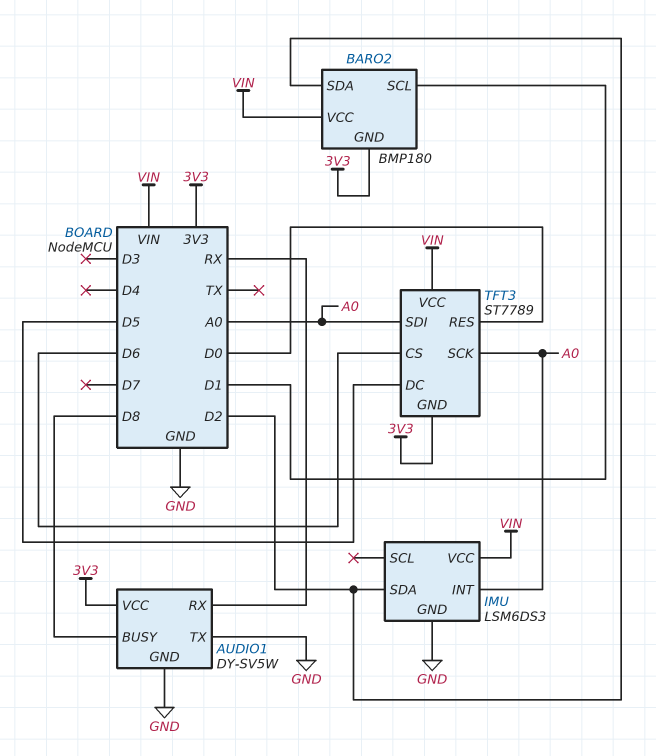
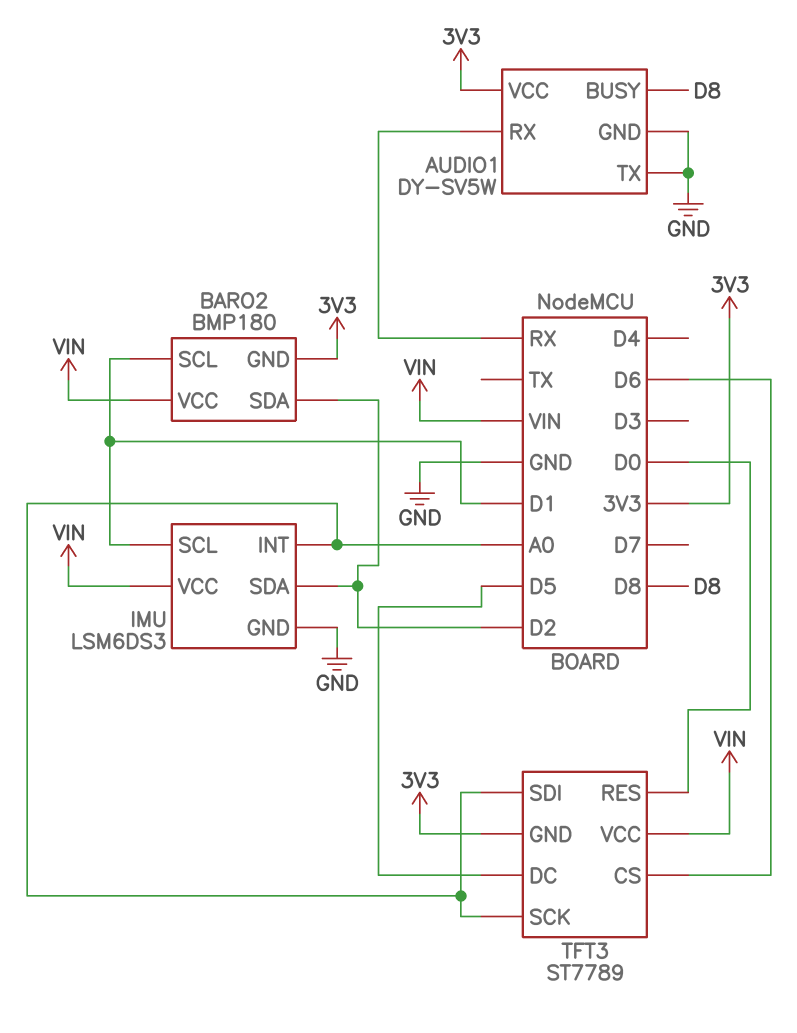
IMU pin SCL: none -> D1

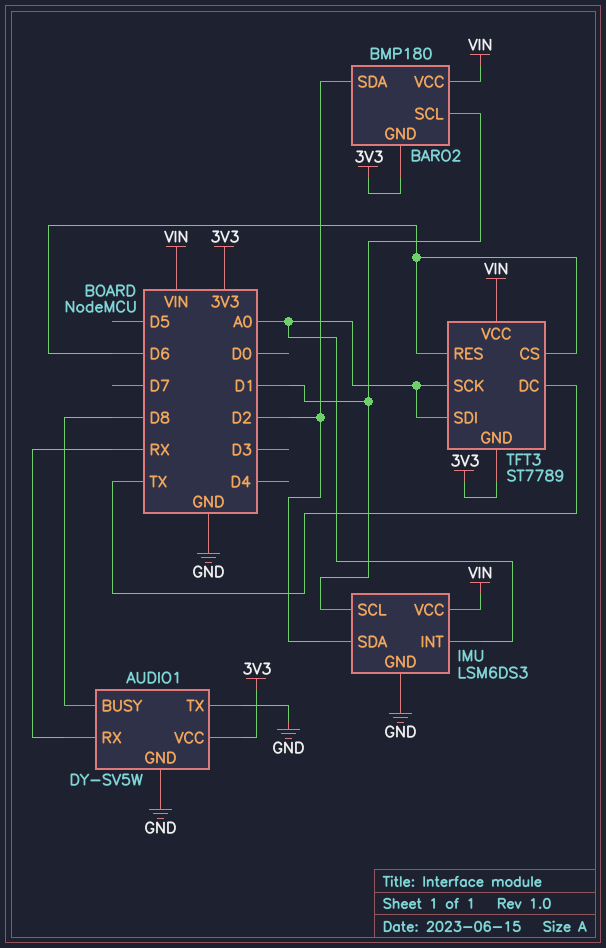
TFT3 pin DC: D5 -> TX
TFT3 pin RES: D0 -> D6

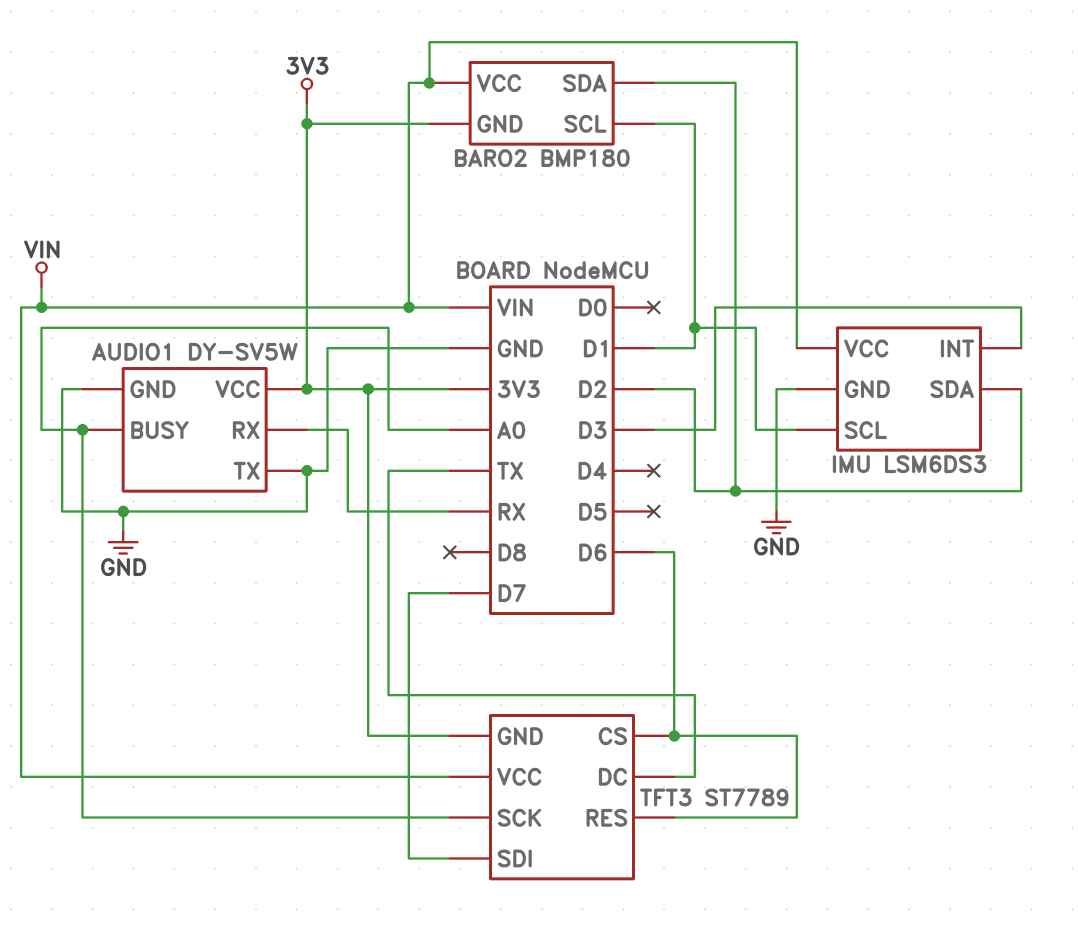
AUDIO1 pin BUSY: D8 -> A0
IMU pin INT: A0 -> D3
TFT3 pin SDI: A0 -> D7

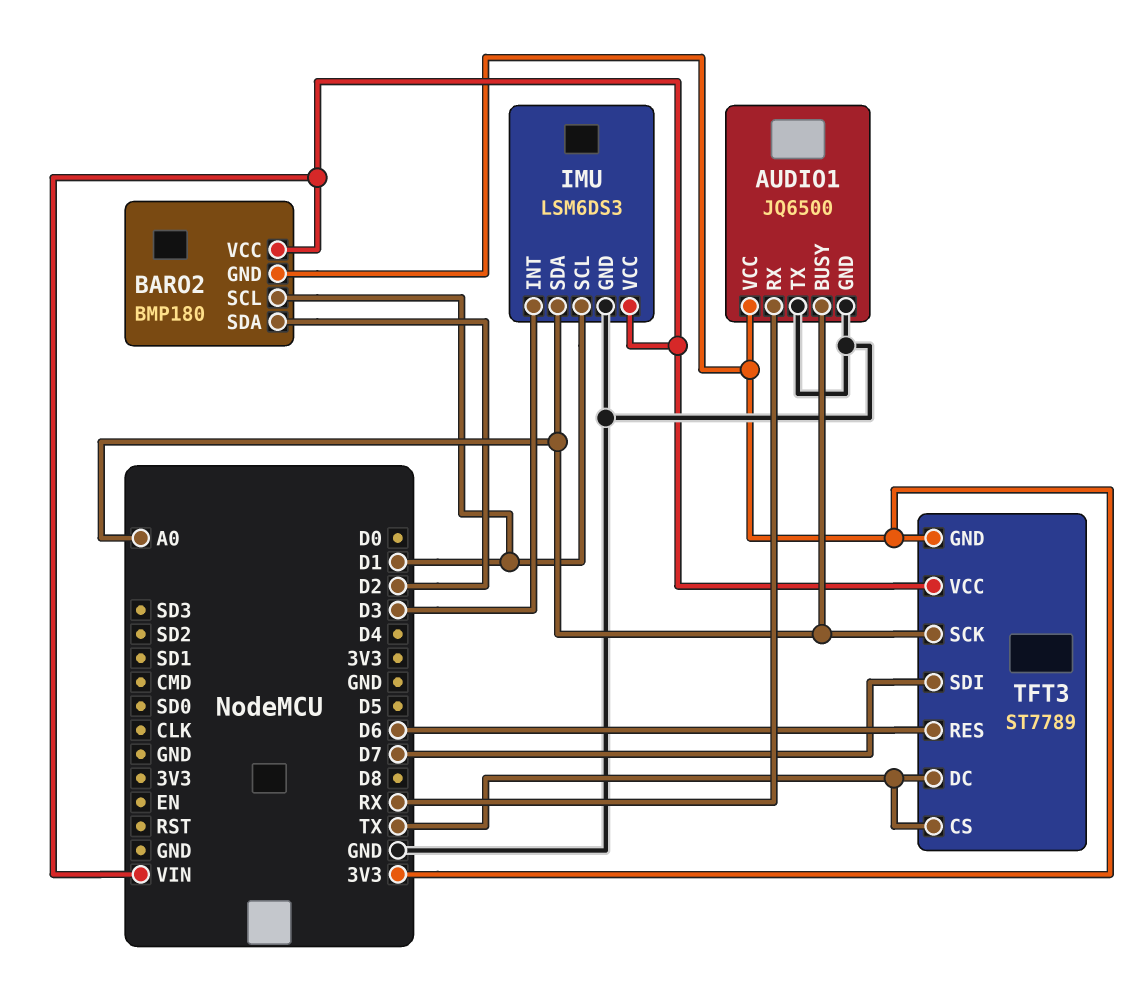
AUDIO1: DY-SV5W -> JQ6500
IMU pin SDA: D2 -> A0
TFT3 pin CS: D6 -> TX

